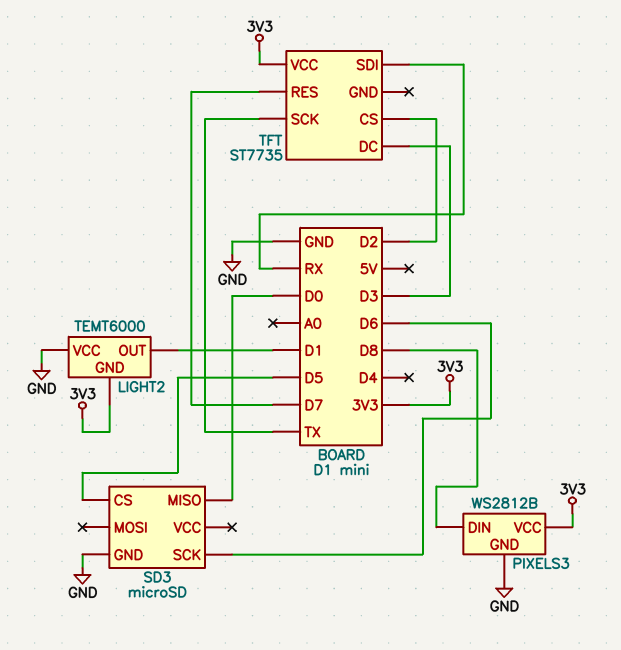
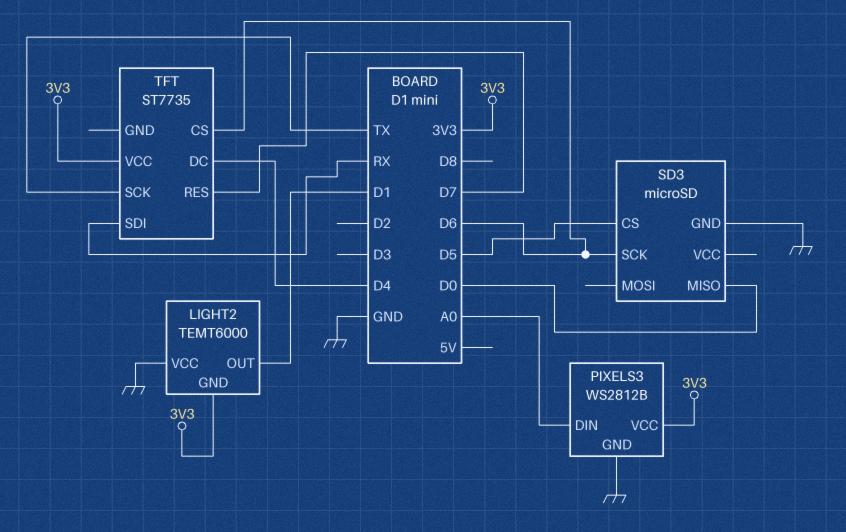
PIXELS3 pin DIN: D8 -> A0
TFT pin CS: D2 -> D6
TFT pin DC: D3 -> D4

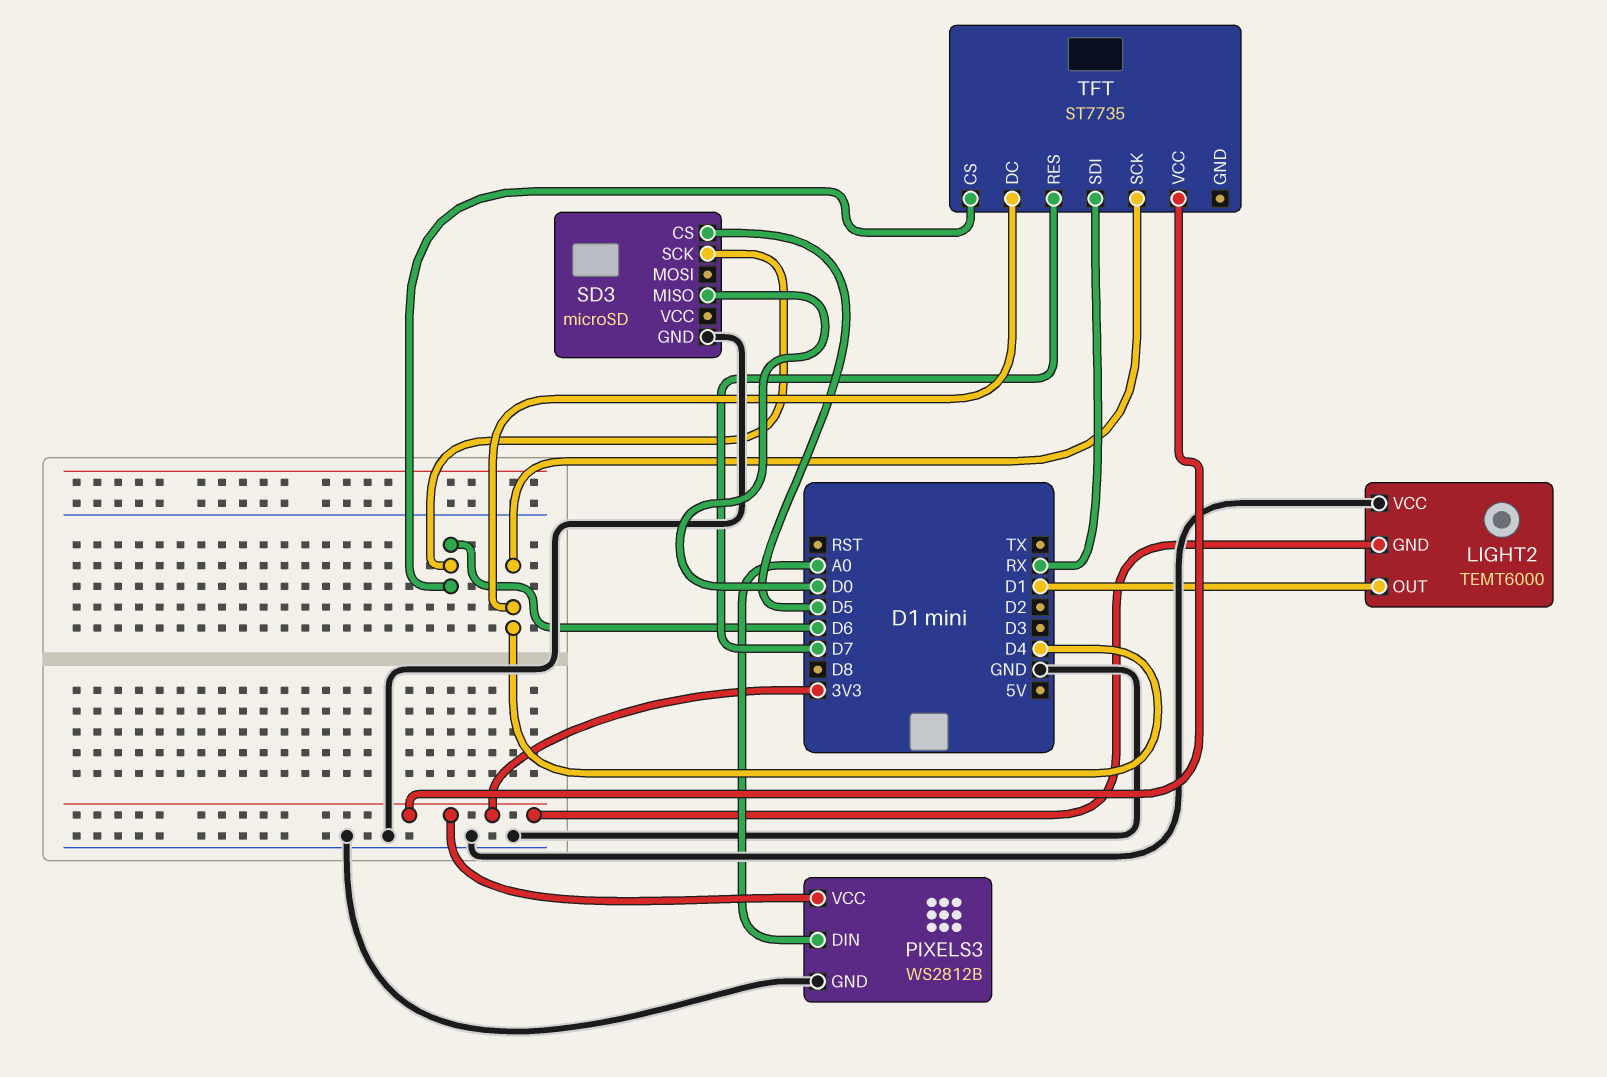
TFT pin SCK: TX -> D4

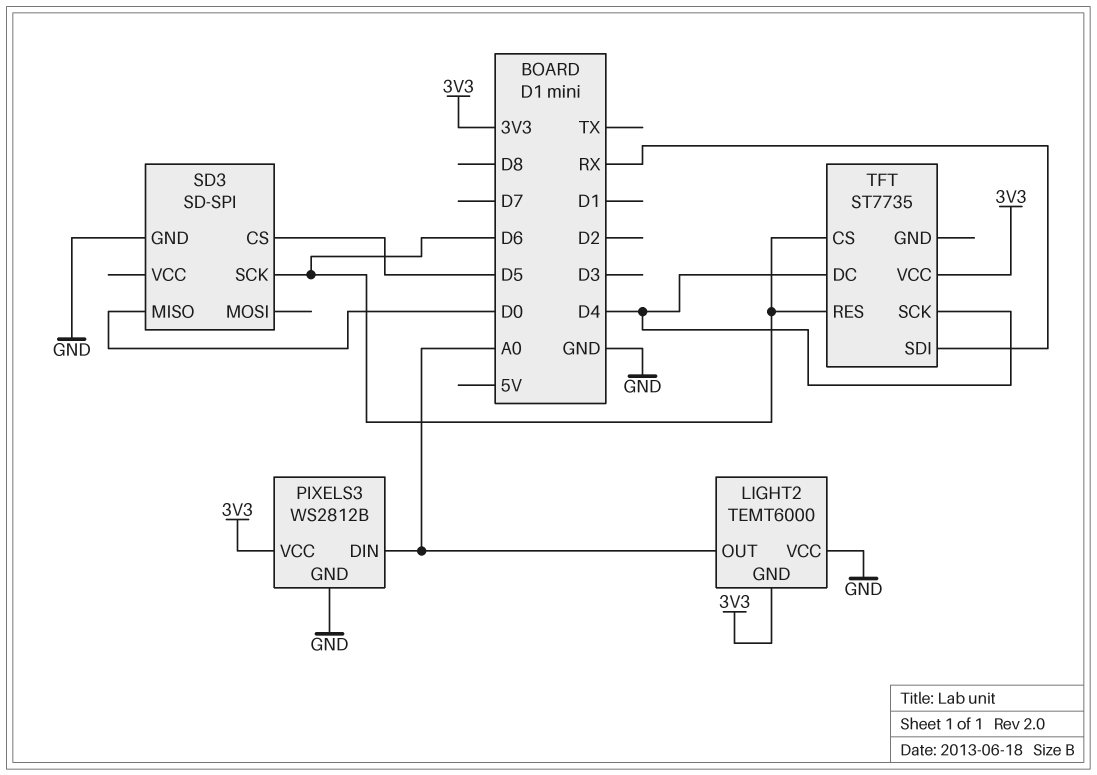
LIGHT2 pin OUT: D1 -> A0
SD3: microSD -> SD-SPI
TFT pin RES: D7 -> D6

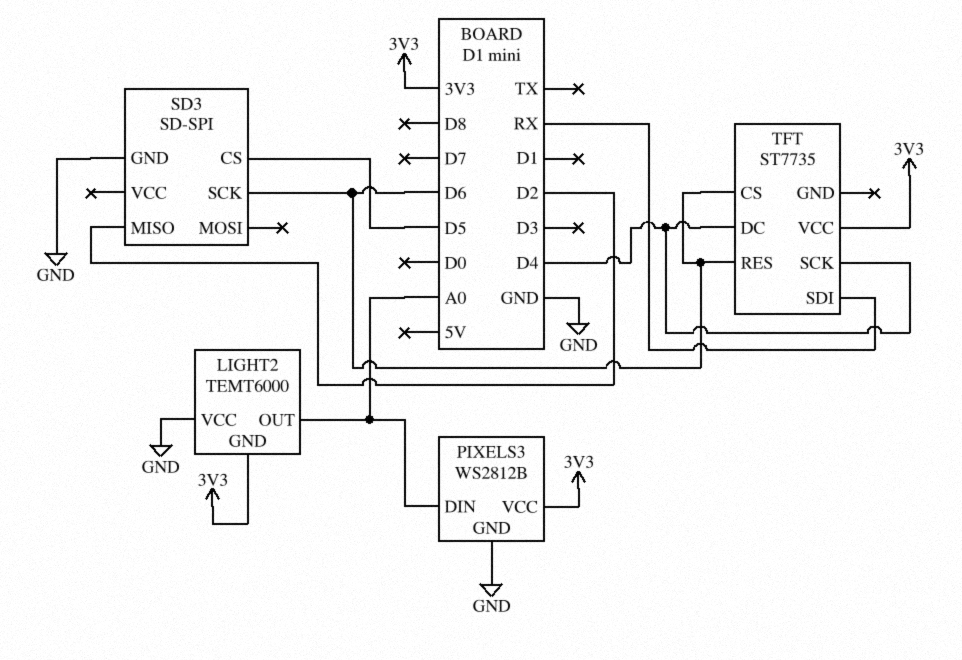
SD3 pin MISO: D0 -> D2

